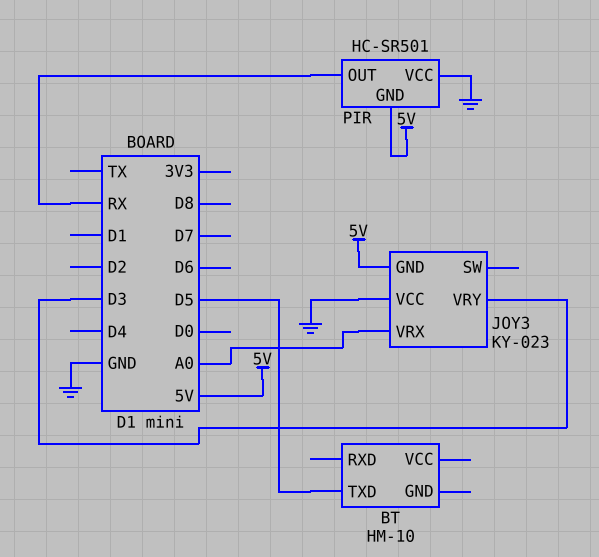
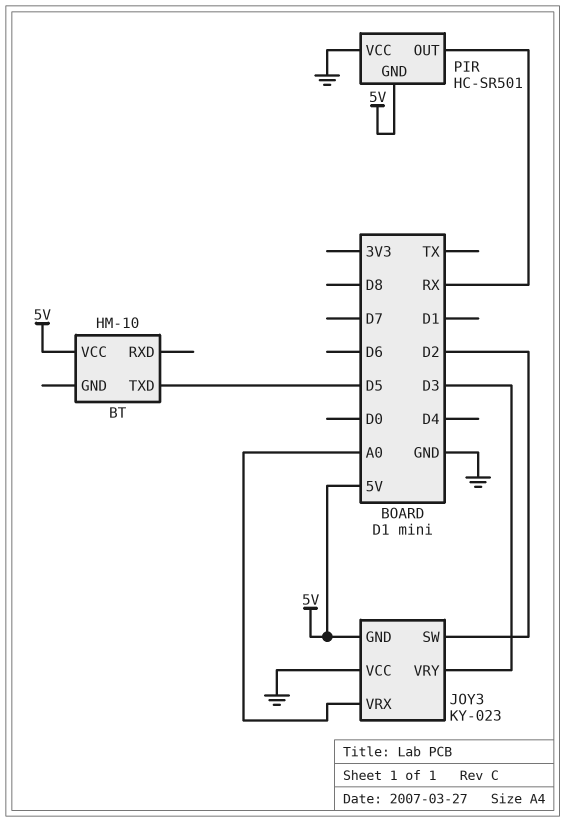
BT pin VCC: none -> 5V
JOY3 pin SW: none -> D2

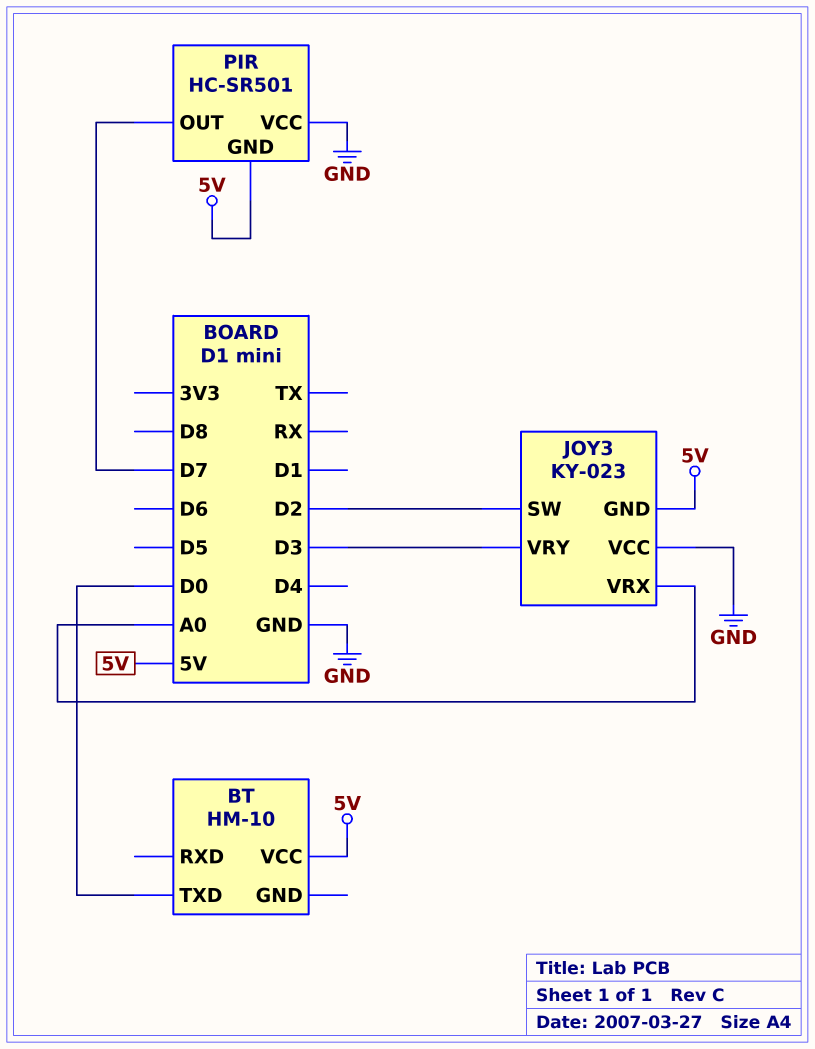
BT pin TXD: D5 -> D0
PIR pin OUT: RX -> D7

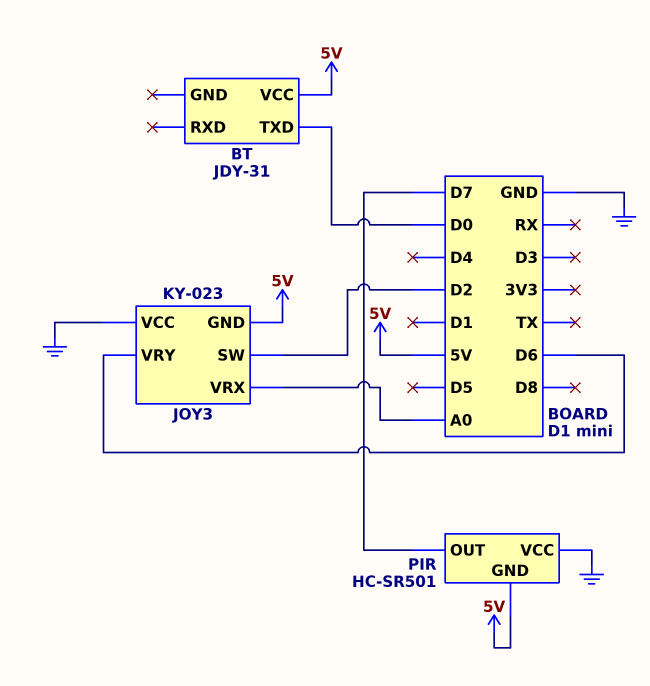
BT: HM-10 -> JDY-31
JOY3 pin VRY: D3 -> D6

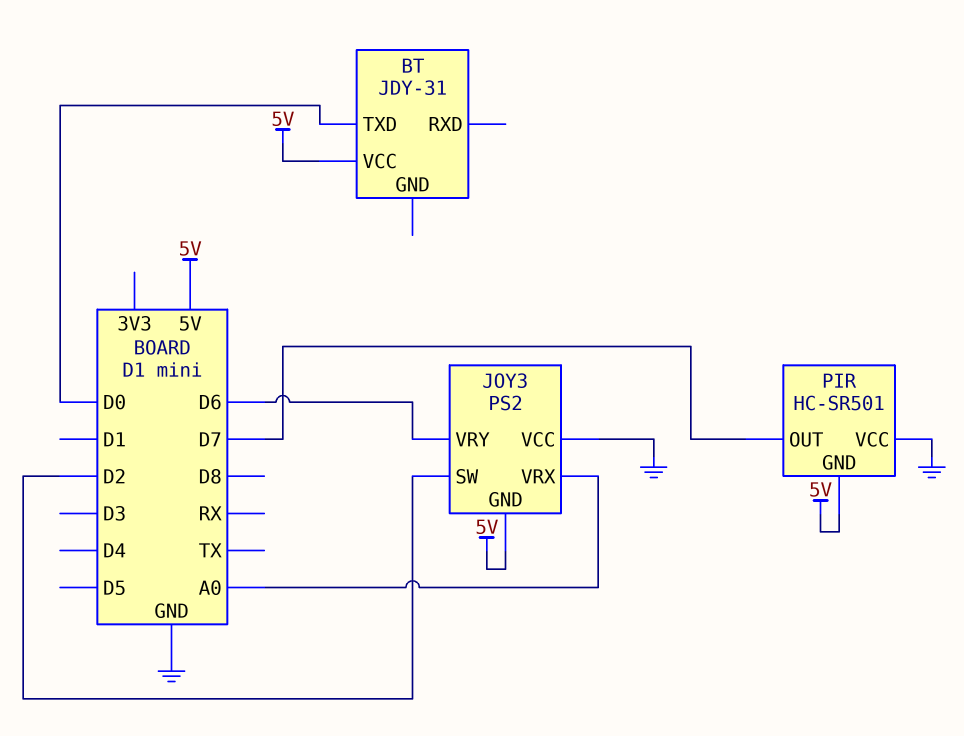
JOY3: KY-023 -> PS2

